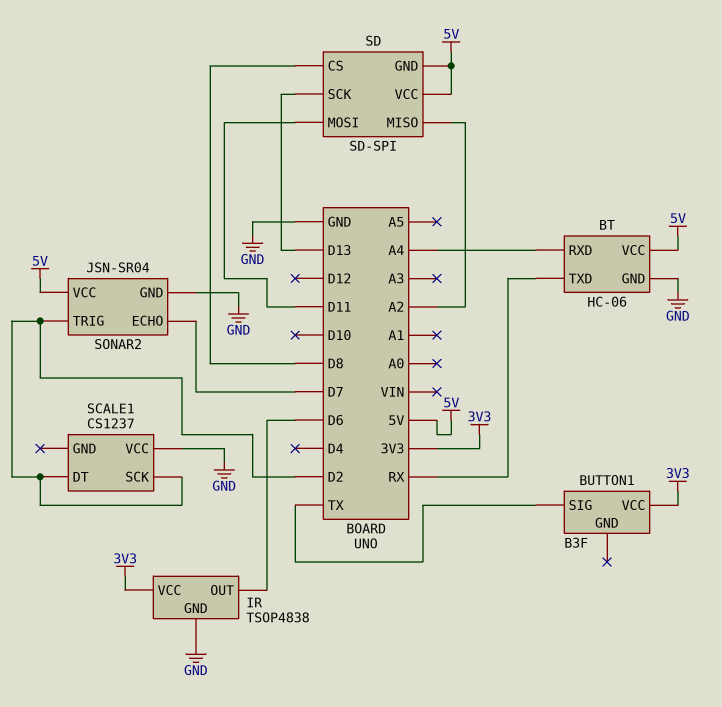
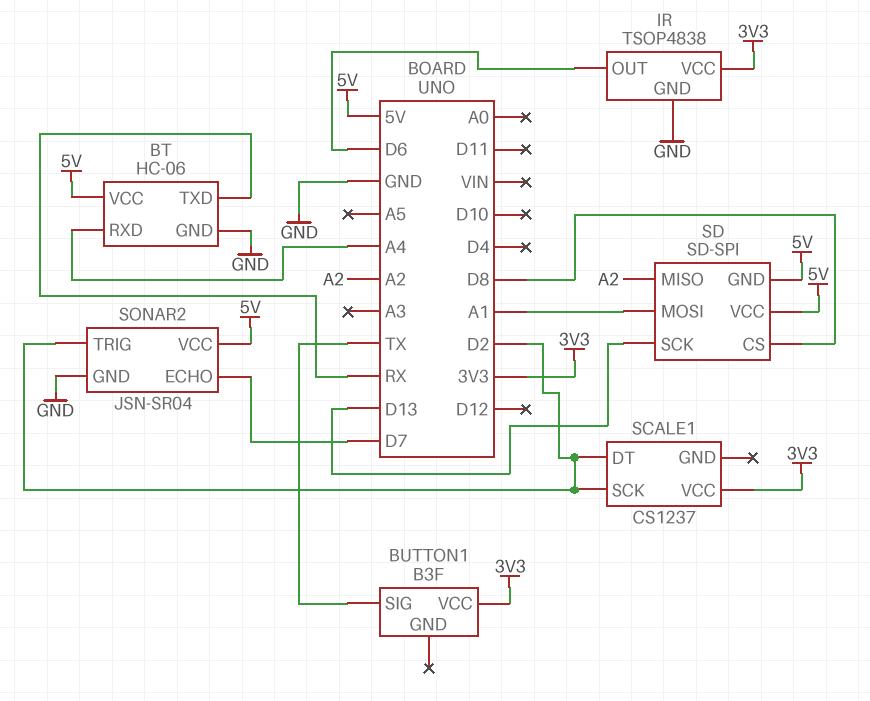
SCALE1 pin VCC: GND -> 3V3
SD pin MOSI: D11 -> A1

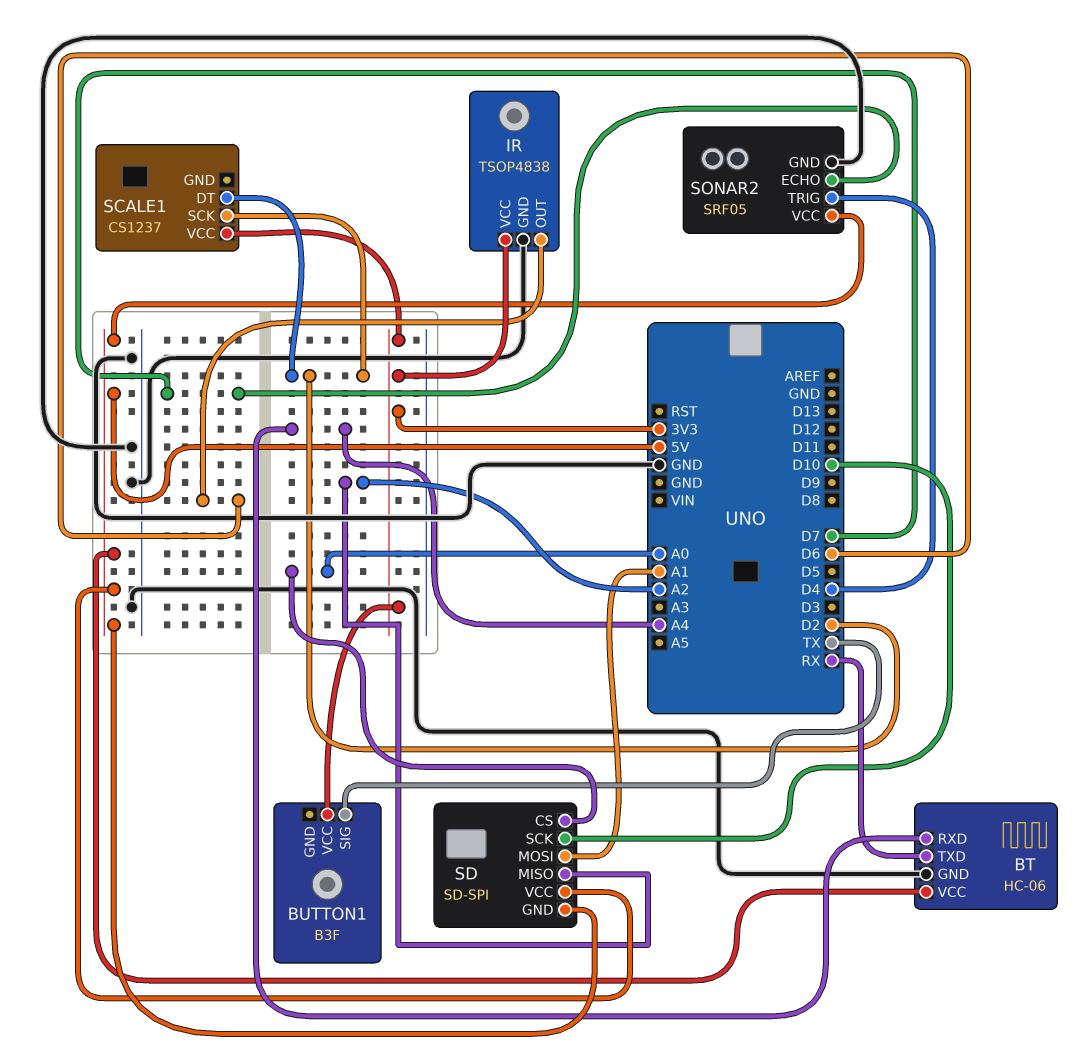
SD pin CS: D8 -> A0
SD pin SCK: D13 -> D10
SONAR2: JSN-SR04 -> SRF05
SONAR2 pin TRIG: D2 -> D4

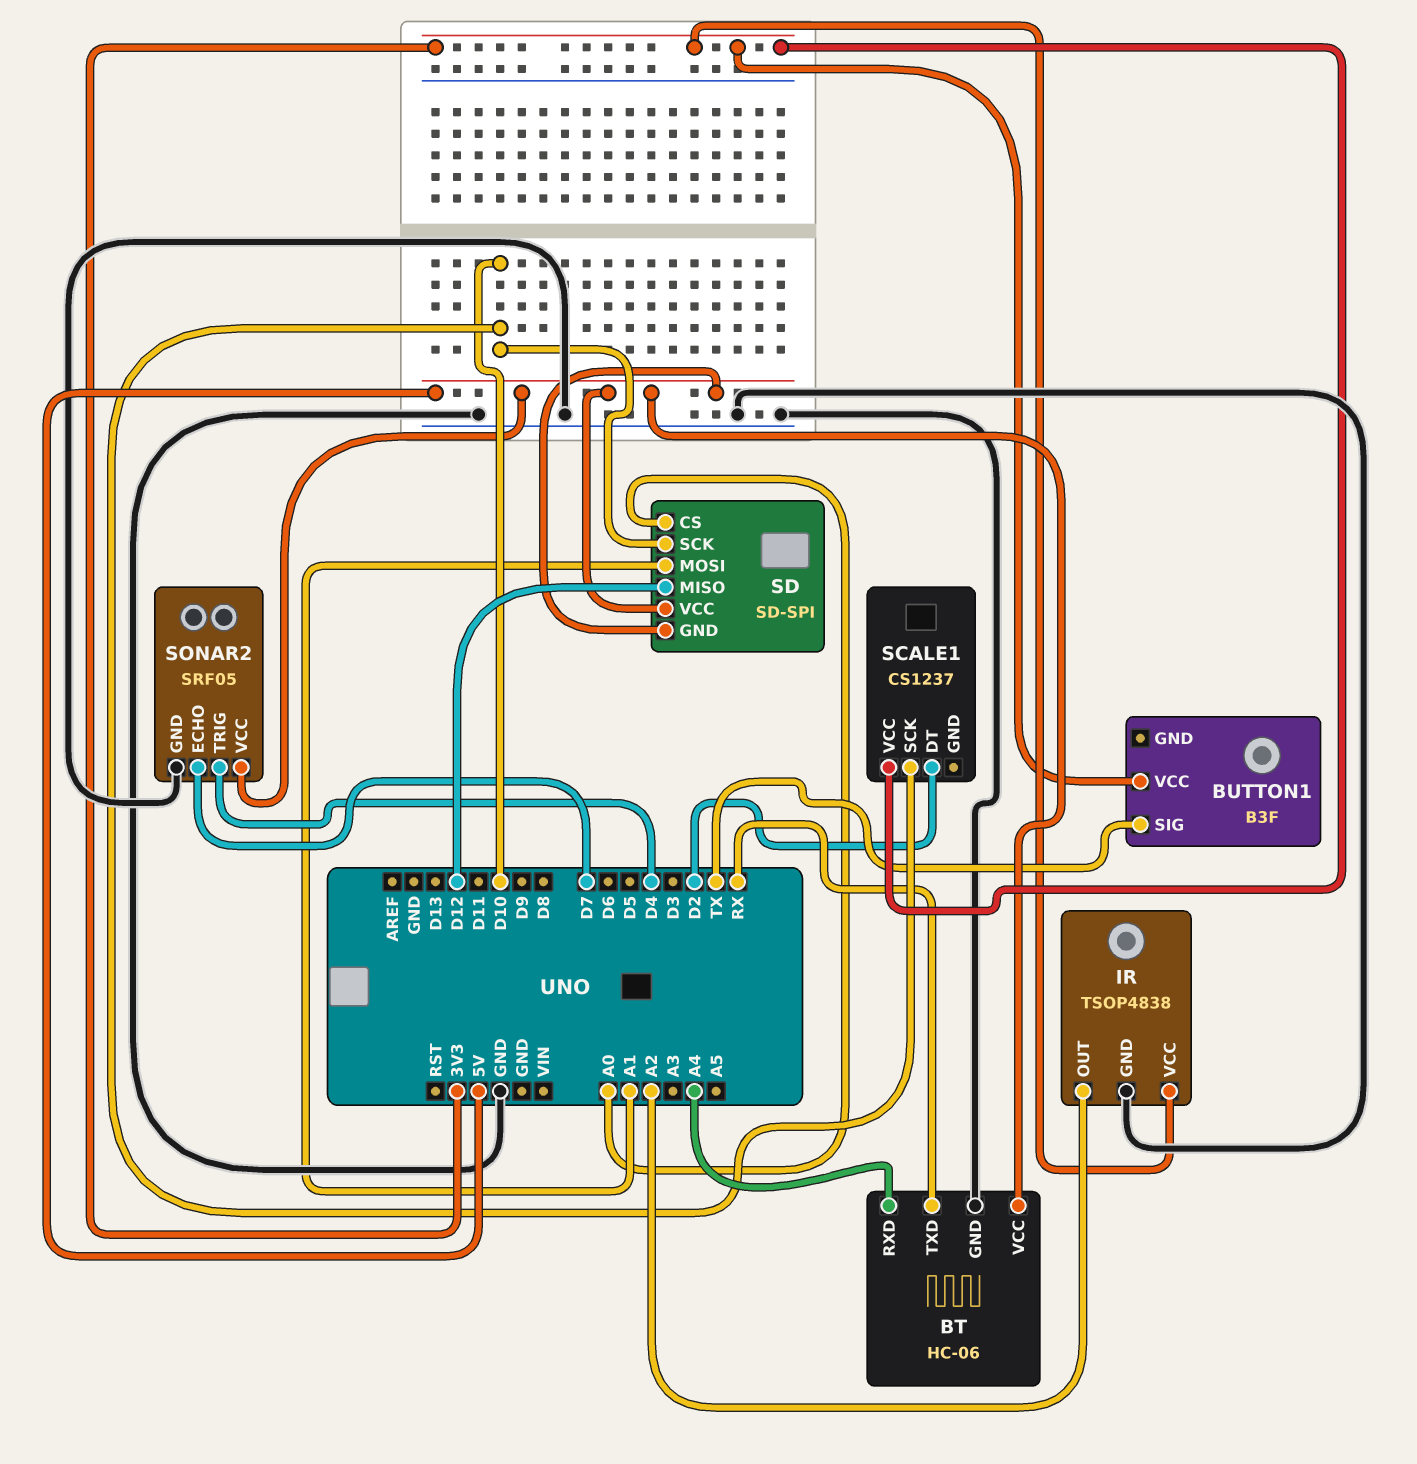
IR pin OUT: D6 -> A2
SCALE1 pin SCK: D2 -> D10
SD pin MISO: A2 -> D12

